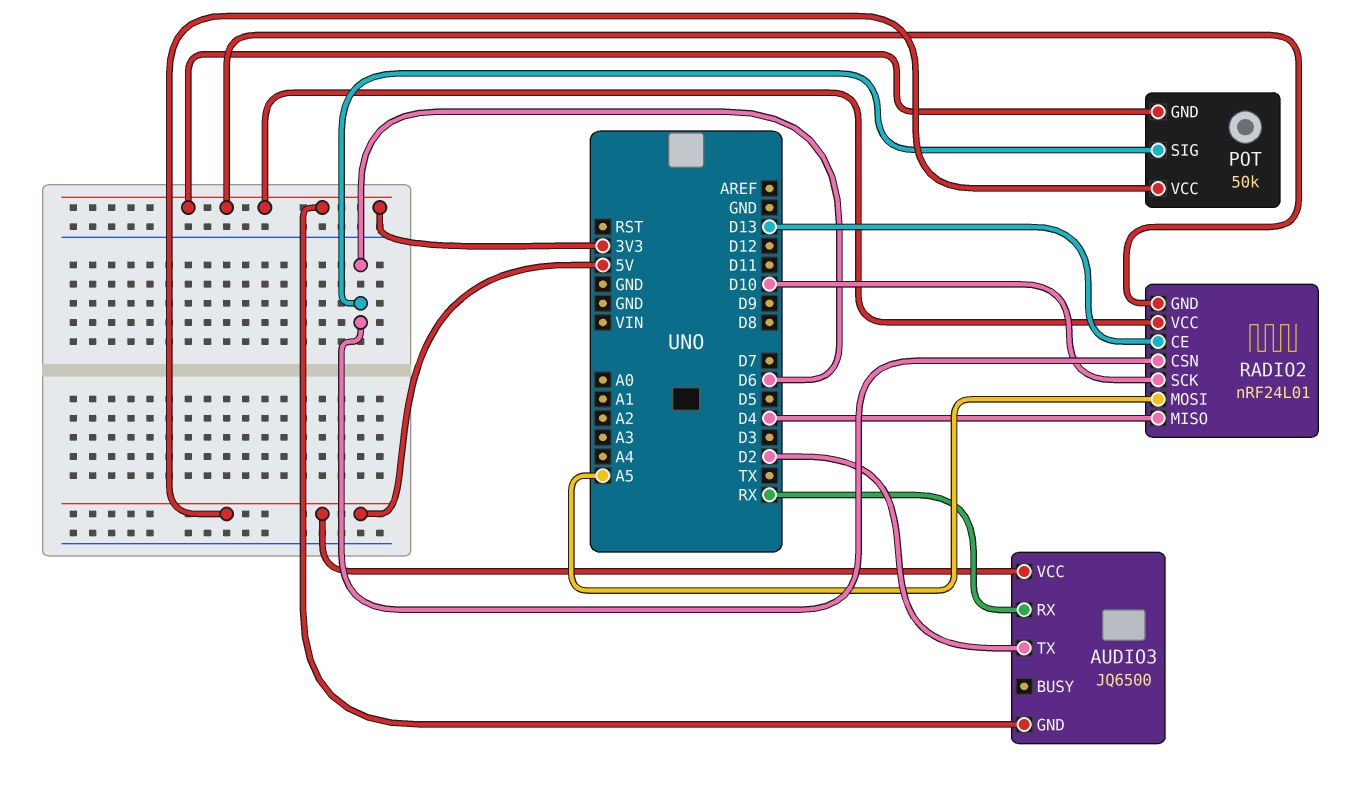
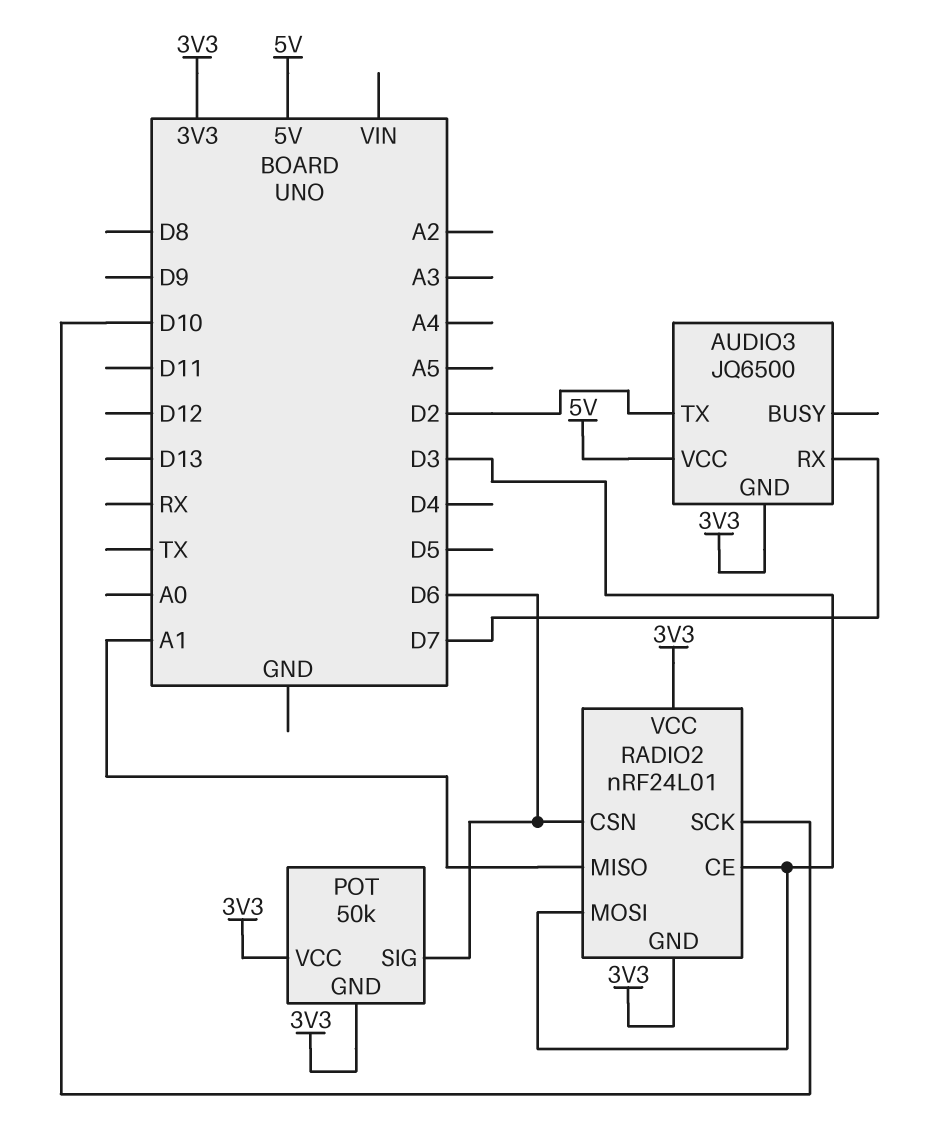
AUDIO3 pin RX: RX -> D7
POT pin VCC: 5V -> 3V3
RADIO2 pin CE: D13 -> D3
RADIO2 pin MISO: D4 -> A1
RADIO2 pin MOSI: A5 -> D3

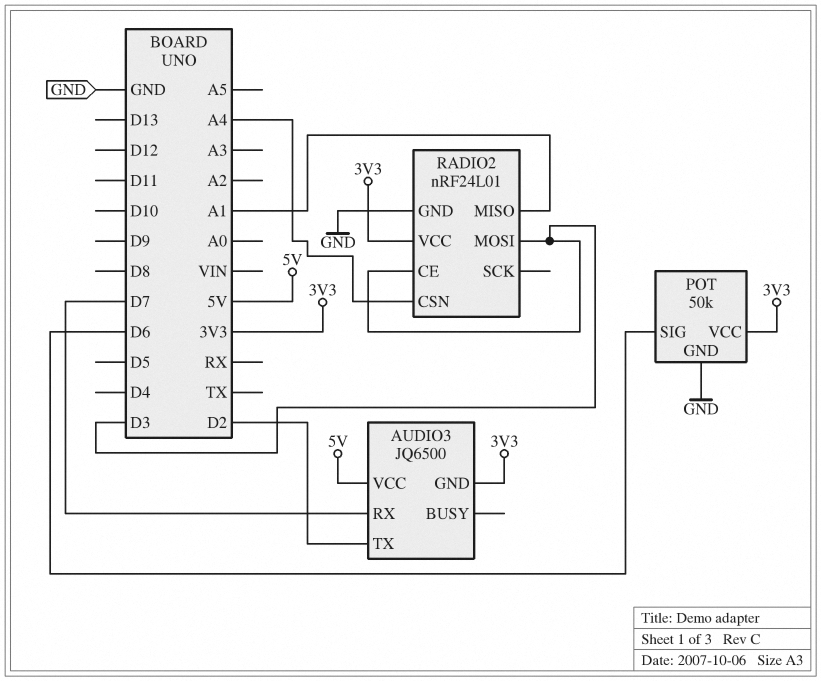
POT pin GND: 3V3 -> GND
RADIO2 pin CSN: D6 -> A4
RADIO2 pin GND: 3V3 -> GND
RADIO2 pin SCK: D10 -> none

